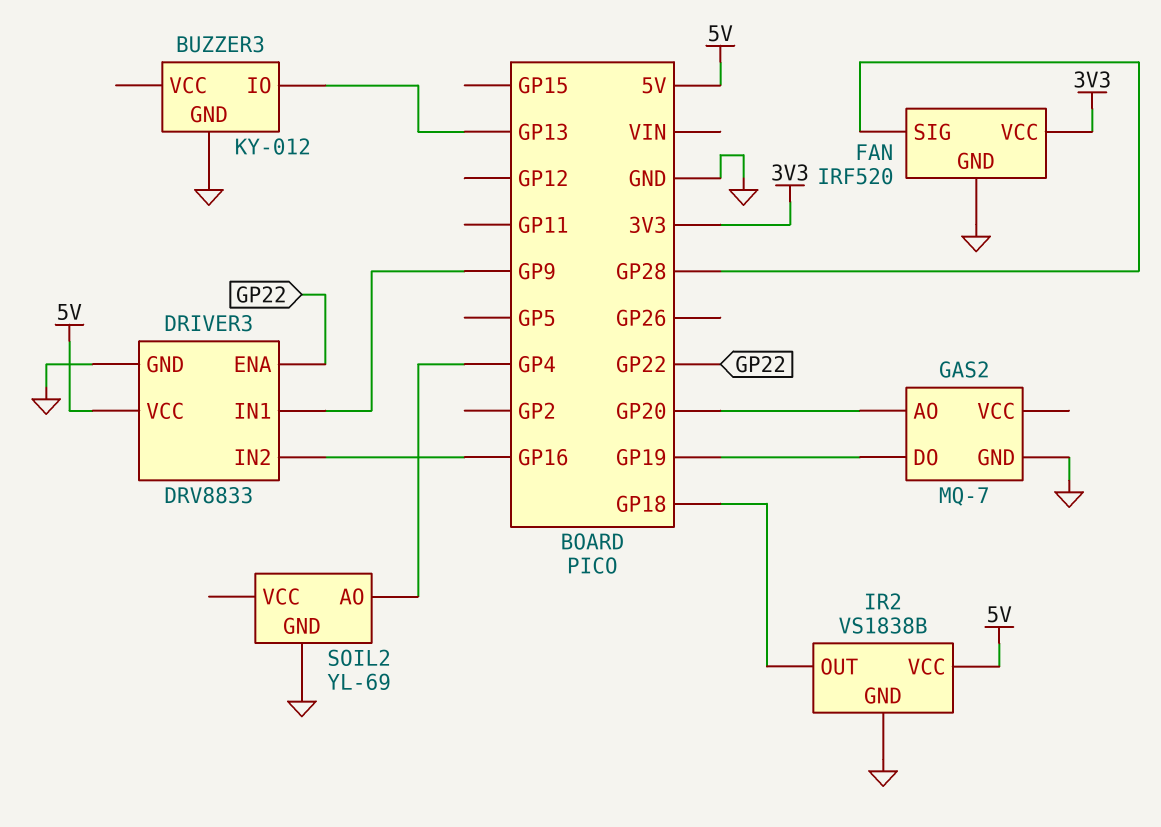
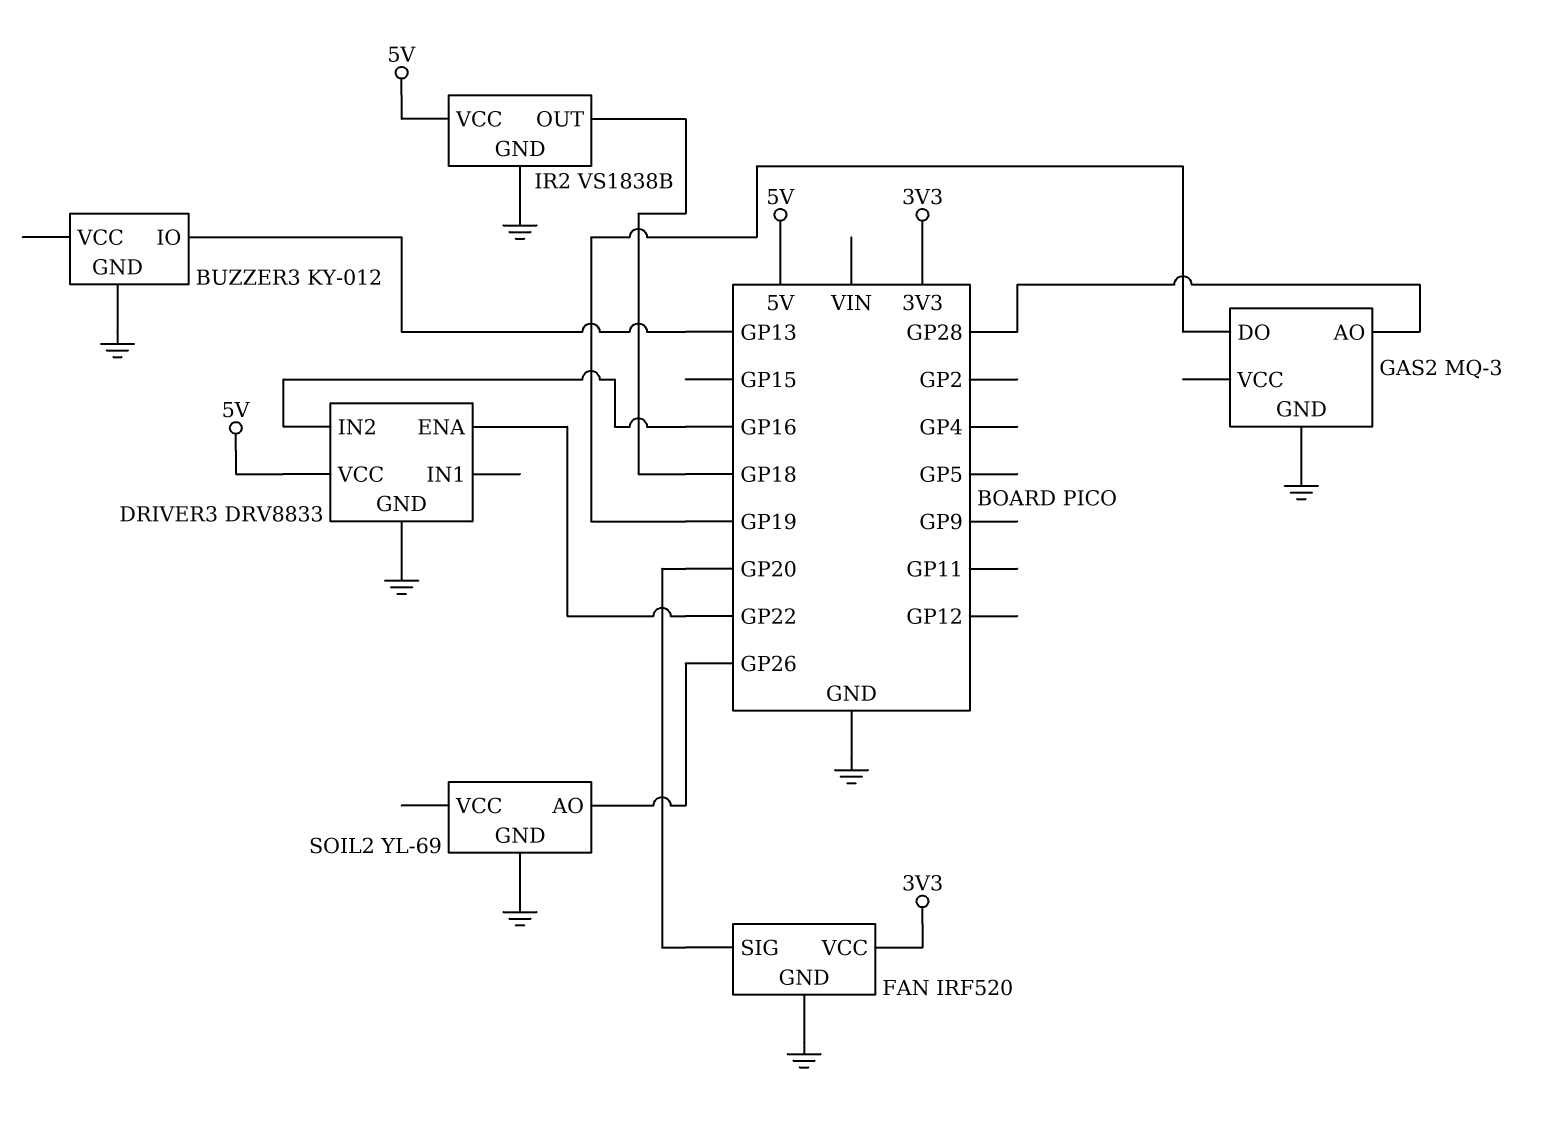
DRIVER3 pin IN1: GP9 -> none
FAN pin SIG: GP28 -> GP20
GAS2: MQ-7 -> MQ-3
GAS2 pin AO: GP20 -> GP28
SOIL2 pin AO: GP4 -> GP26

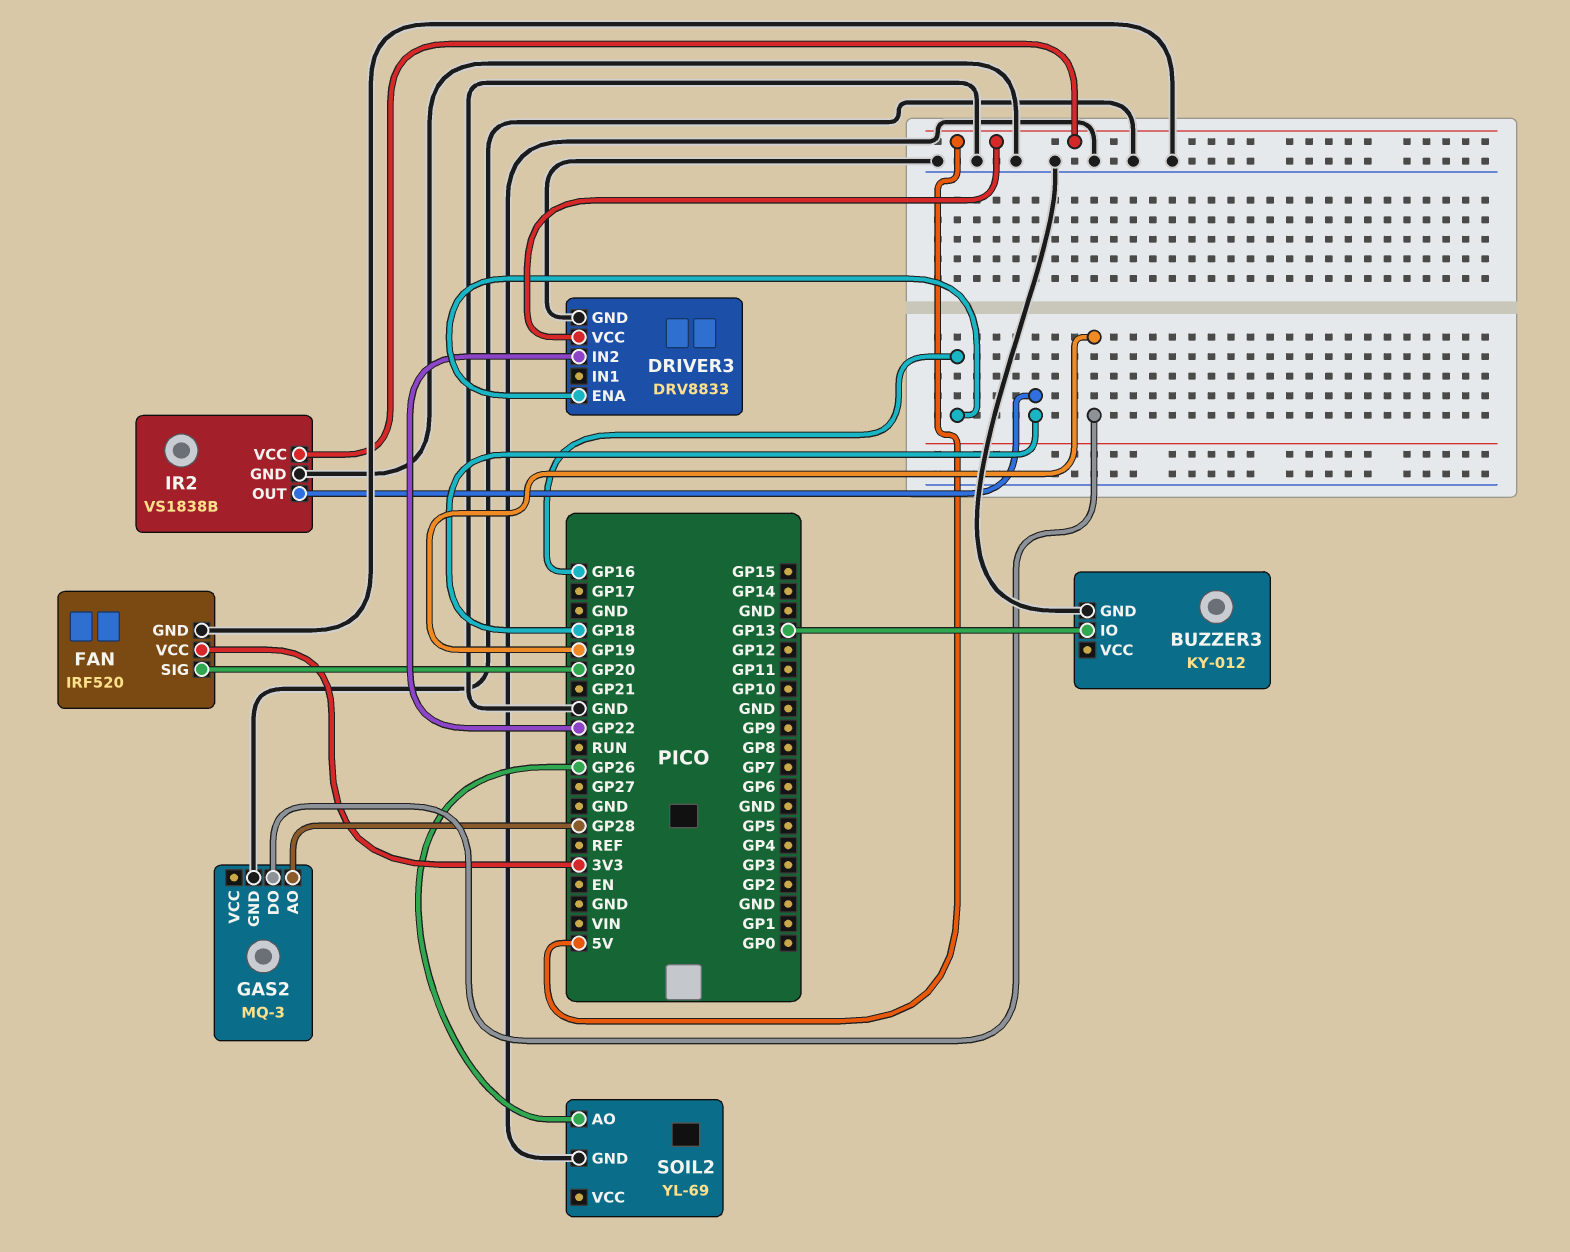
DRIVER3 pin ENA: GP22 -> GP16
DRIVER3 pin IN2: GP16 -> GP22

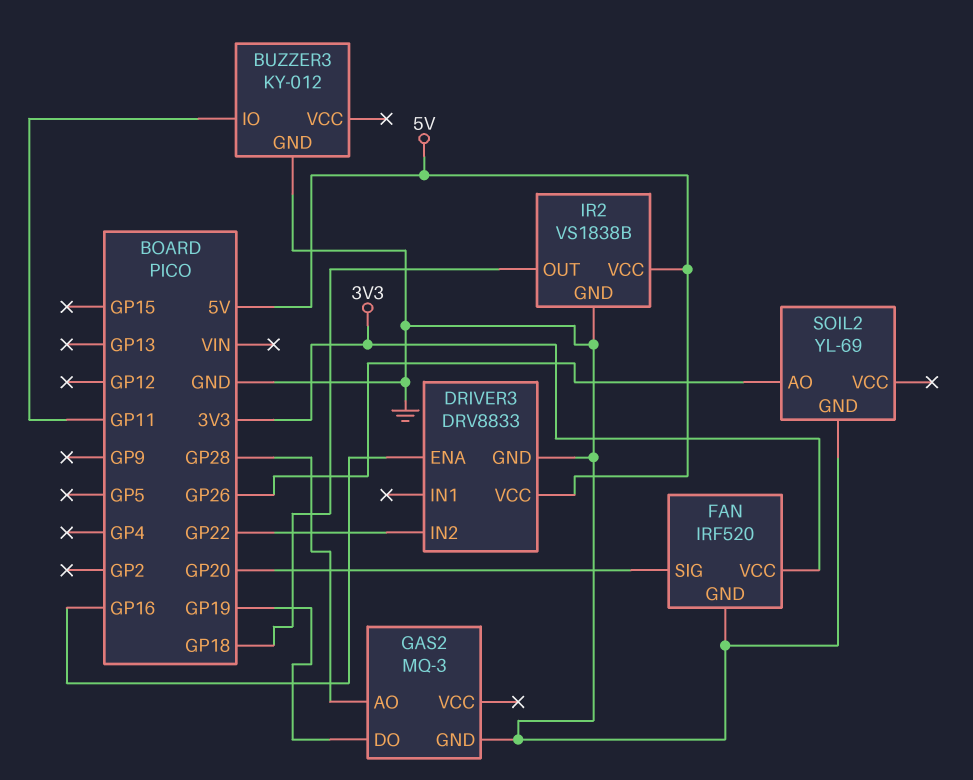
BUZZER3 pin IO: GP13 -> GP11

